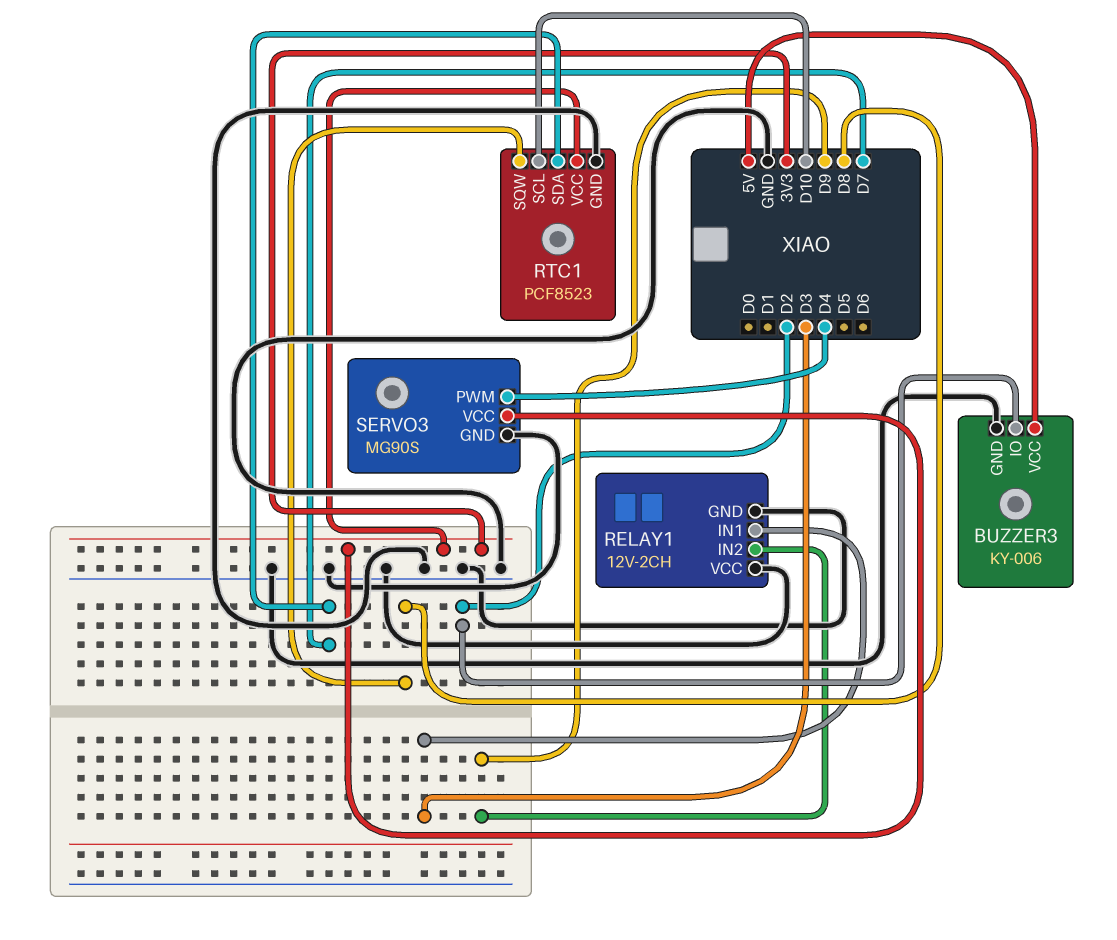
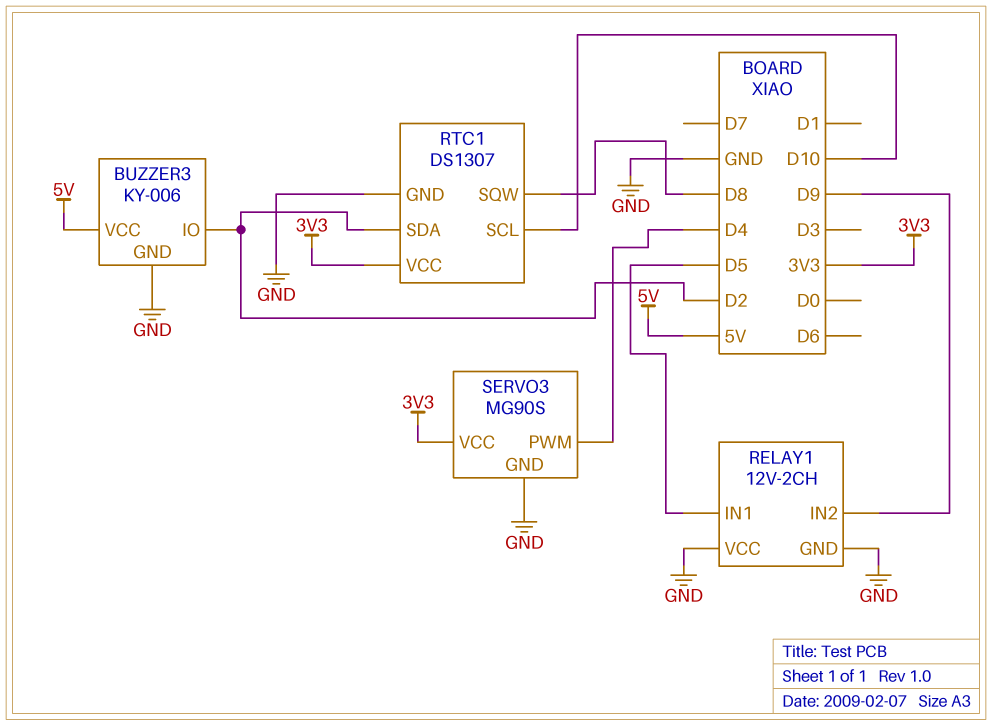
RELAY1 pin IN1: D3 -> D5
RTC1: PCF8523 -> DS1307
RTC1 pin SDA: D7 -> D2

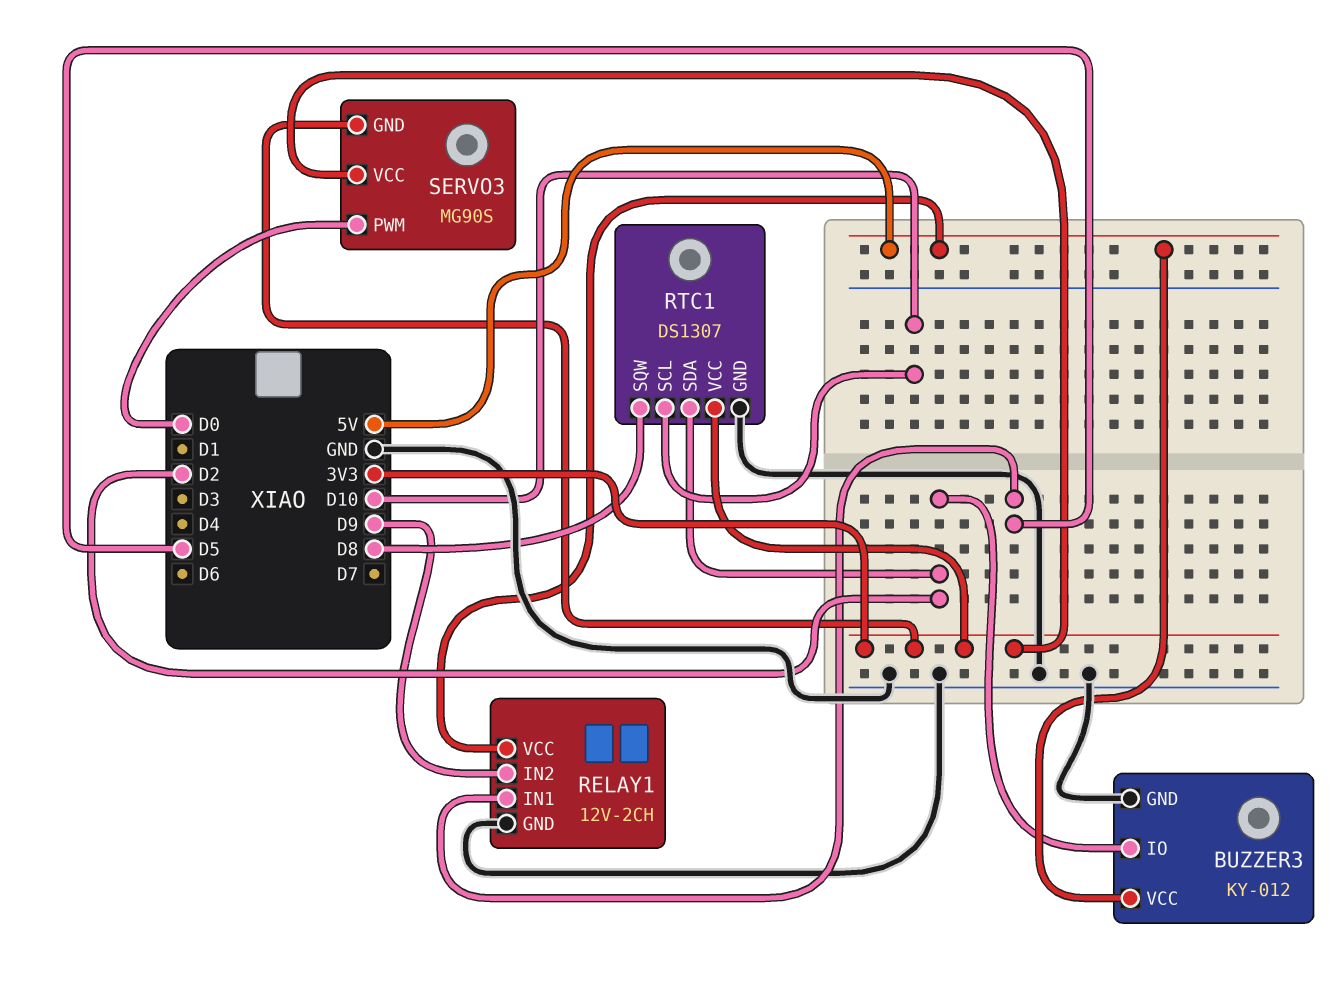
BUZZER3: KY-006 -> KY-012
RELAY1 pin VCC: GND -> 5V
SERVO3 pin GND: GND -> 3V3
SERVO3 pin PWM: D4 -> D0

